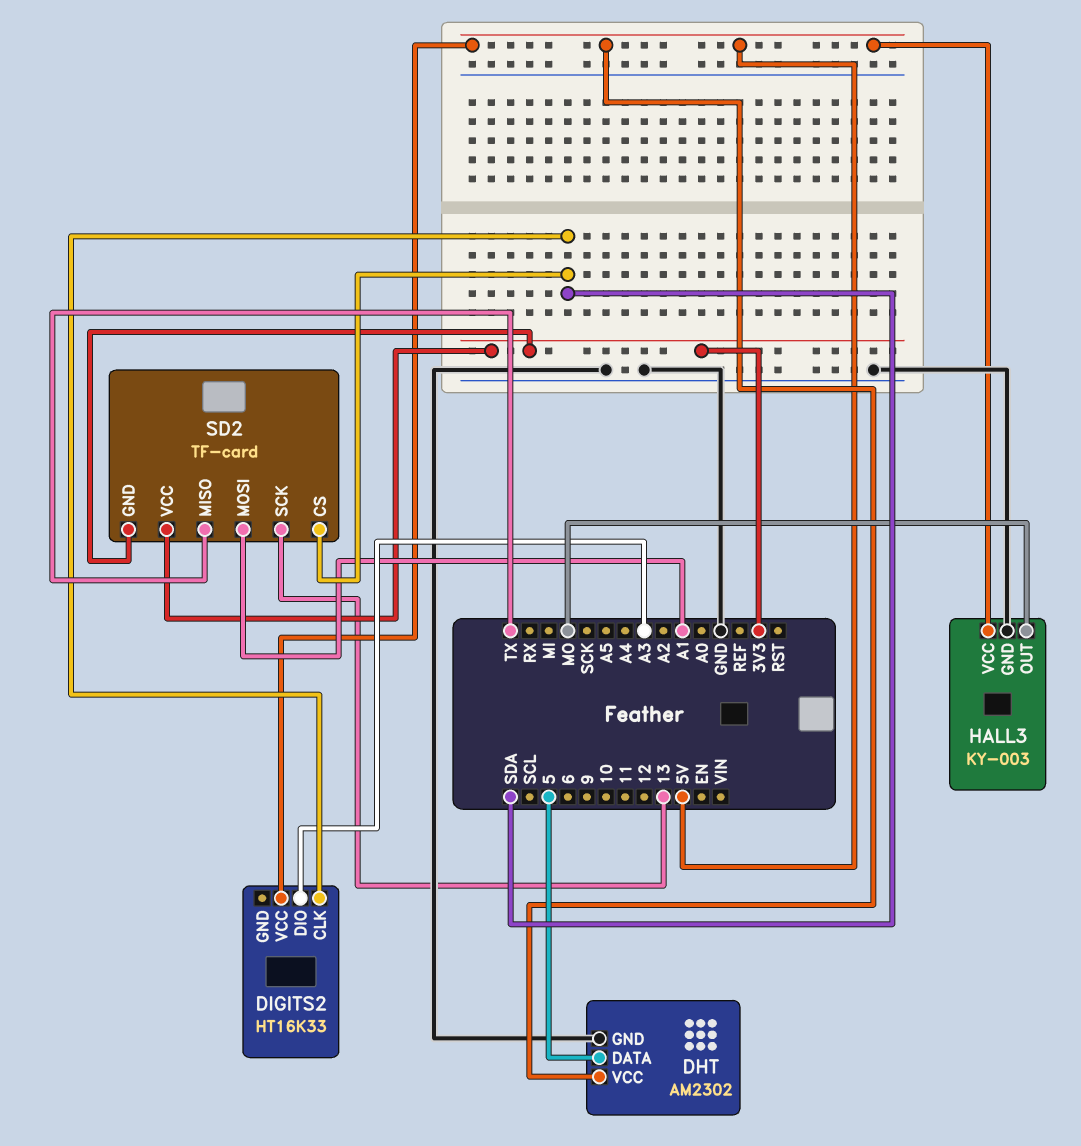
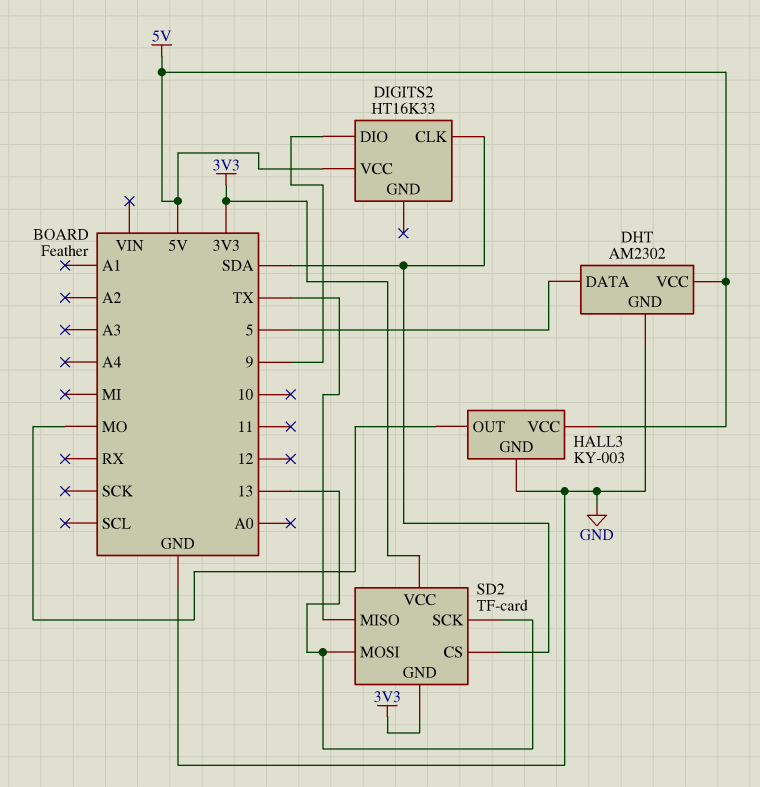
DIGITS2 pin DIO: A3 -> 9
SD2 pin MOSI: A1 -> 13

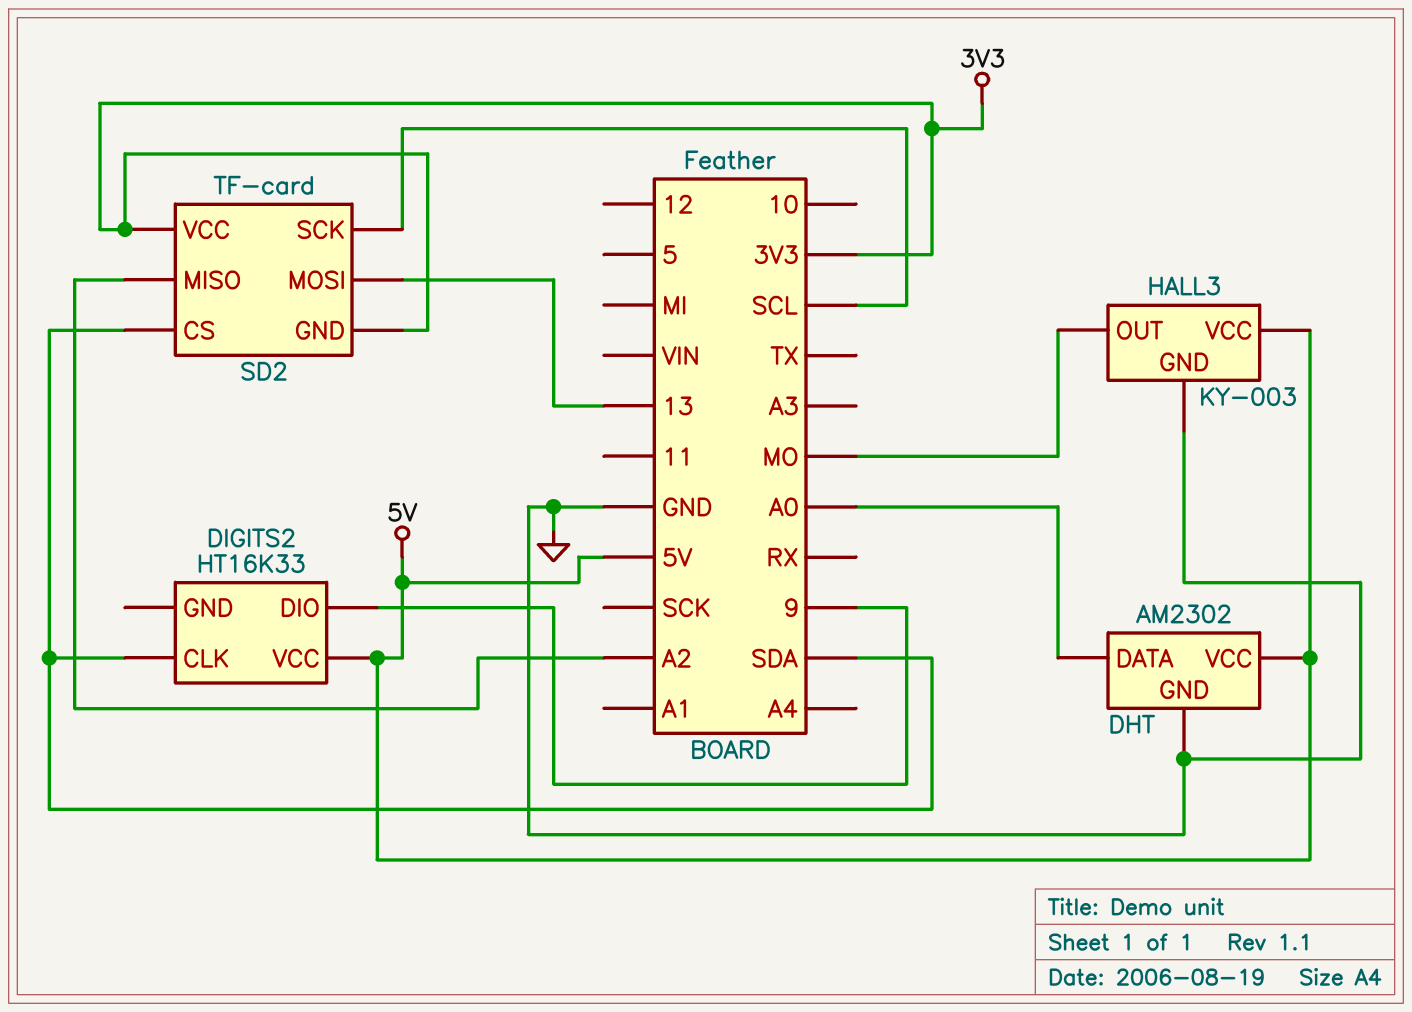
DHT pin DATA: 5 -> A0
SD2 pin MISO: TX -> A2
SD2 pin SCK: 13 -> SCL

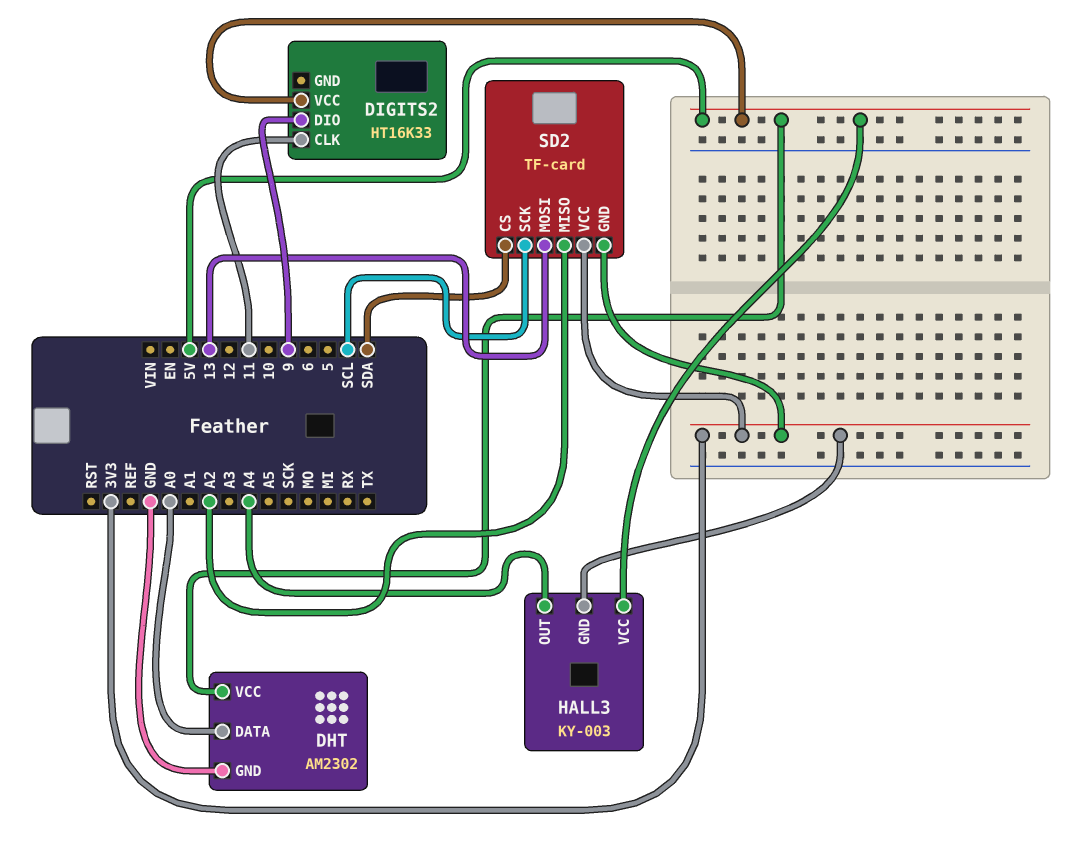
DIGITS2 pin CLK: SDA -> 11
HALL3 pin GND: GND -> 3V3
HALL3 pin OUT: MO -> A4

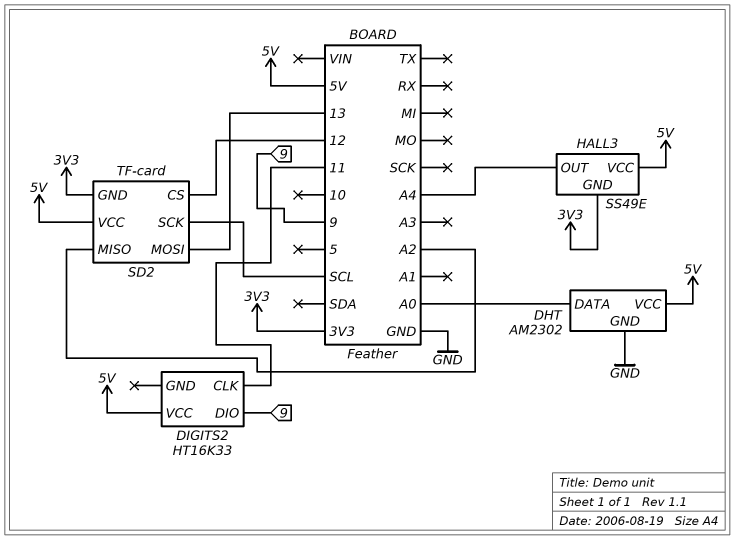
HALL3: KY-003 -> SS49E
SD2 pin CS: SDA -> 12
SD2 pin VCC: 3V3 -> 5V

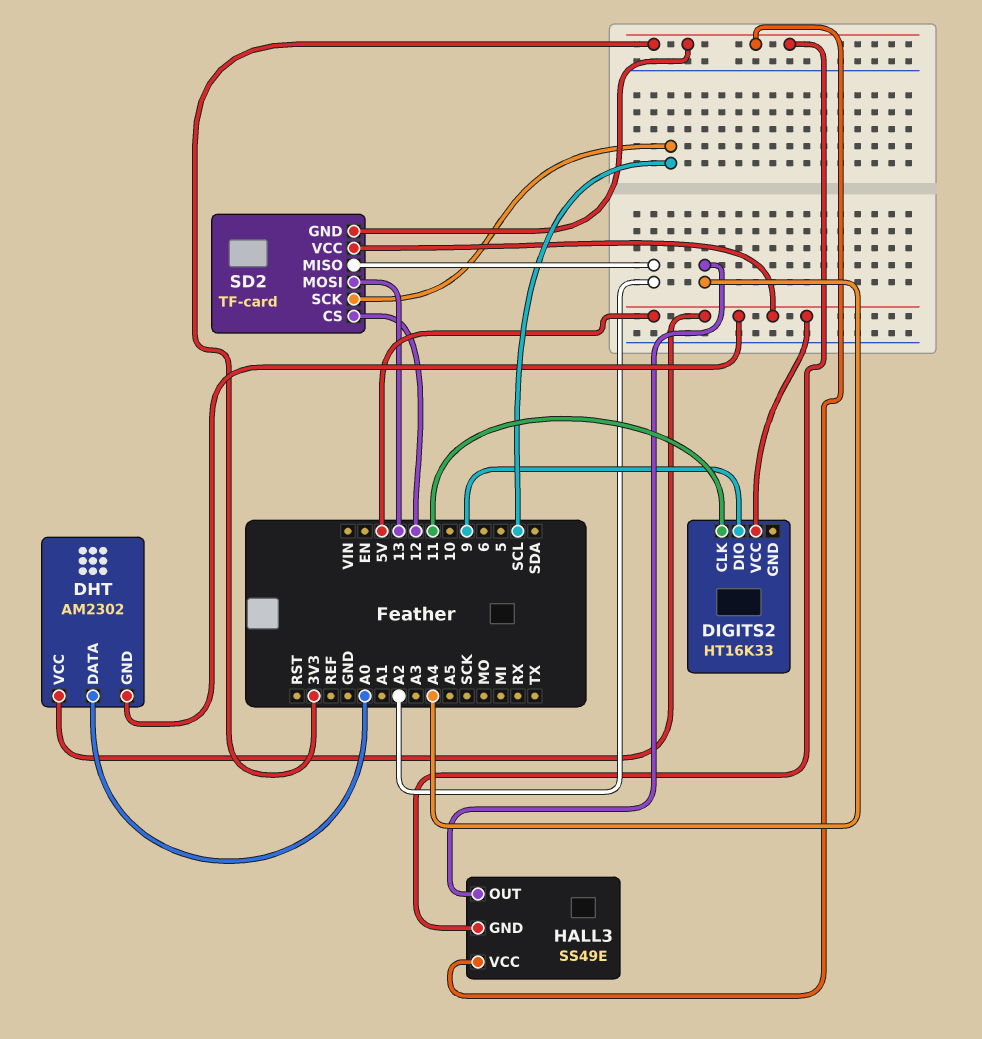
DHT pin GND: GND -> 5V
HALL3 pin VCC: 5V -> 3V3

